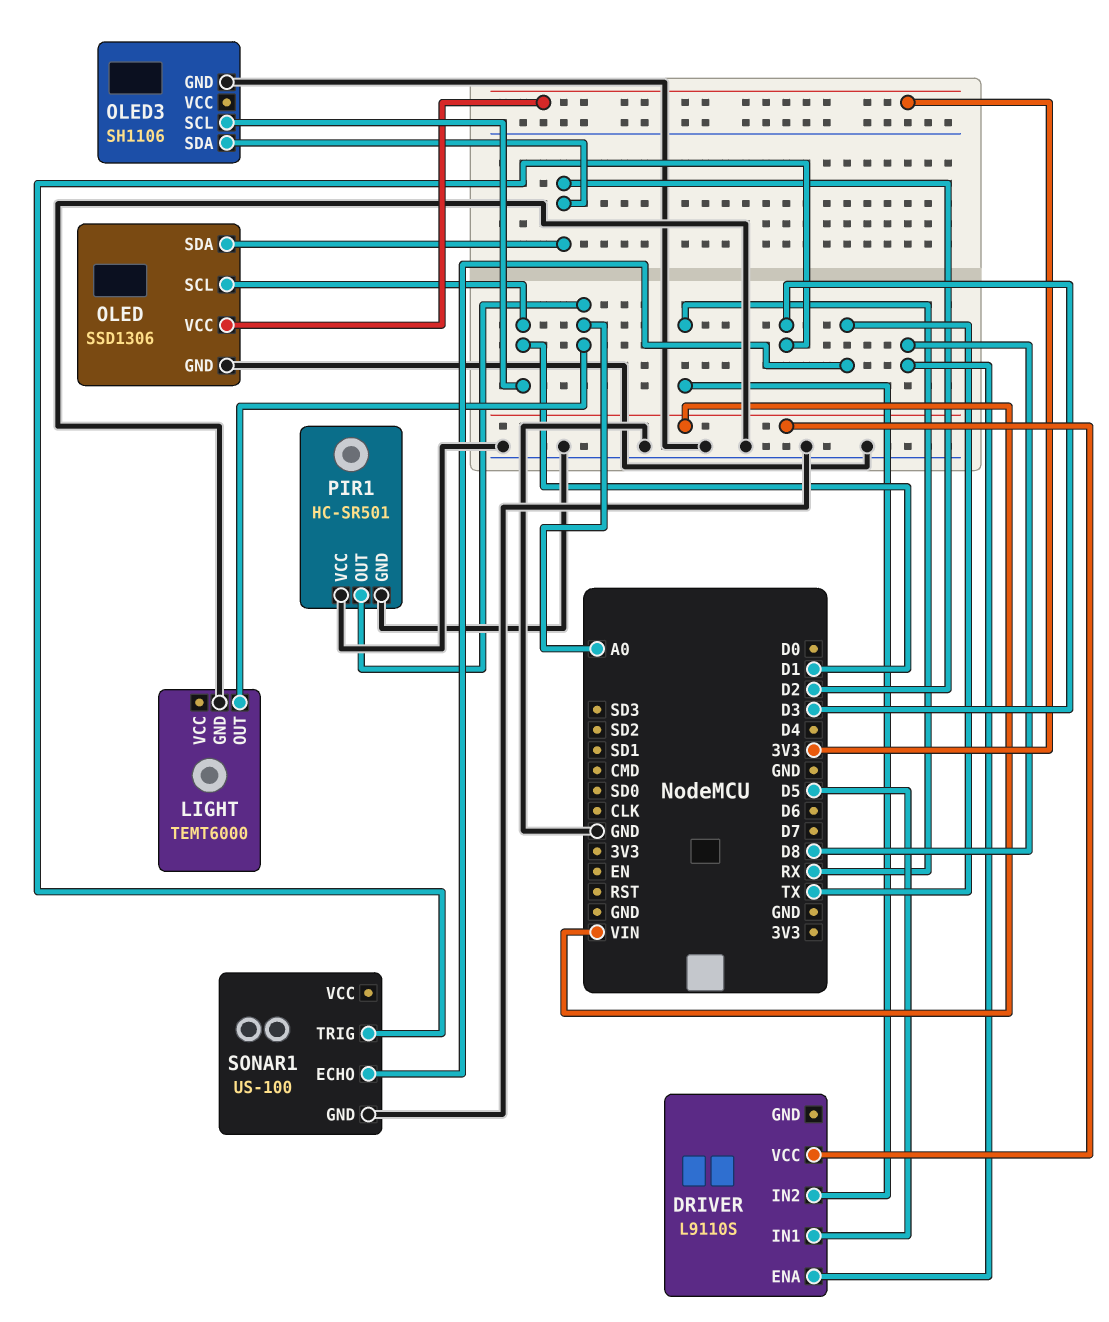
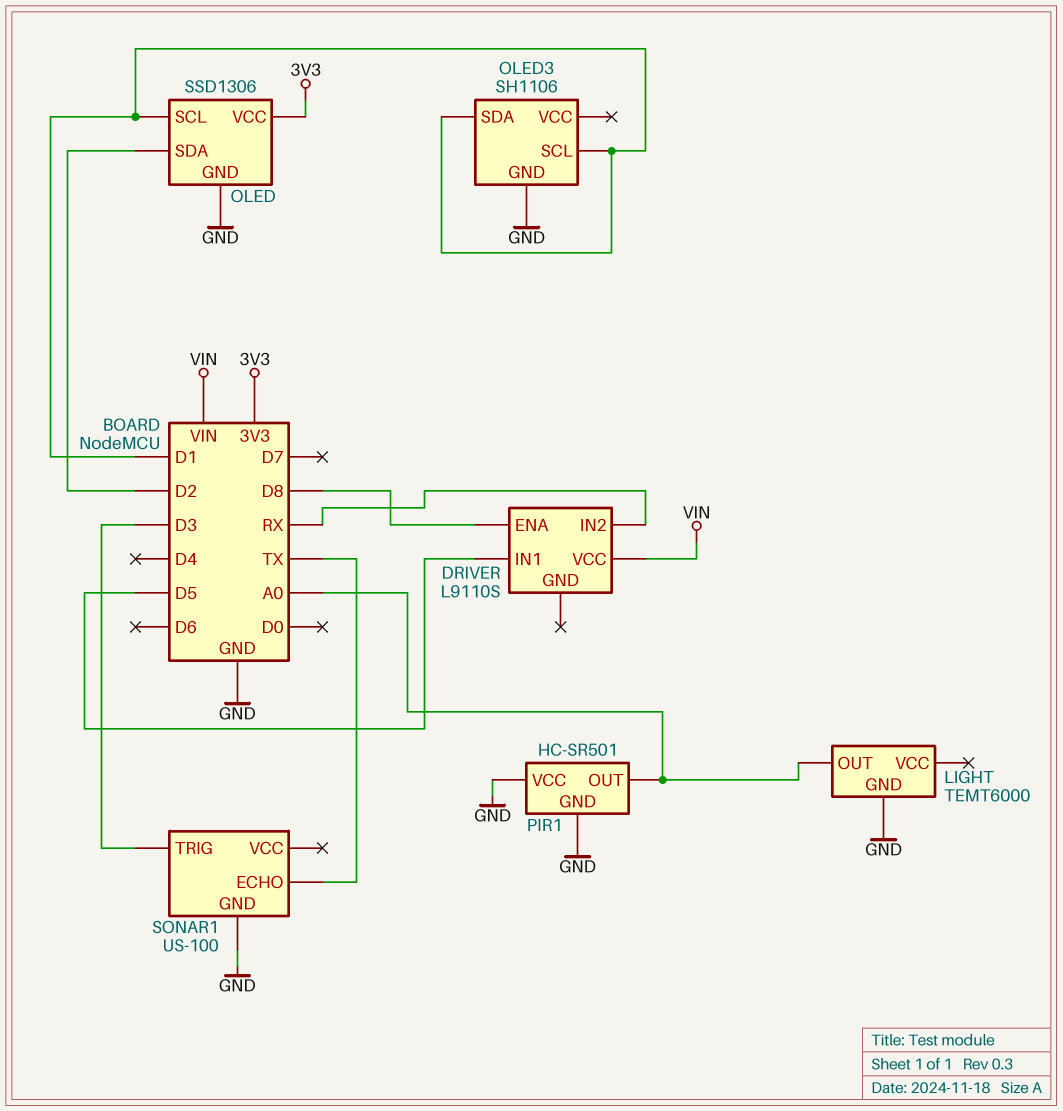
OLED3 pin SDA: D2 -> D1

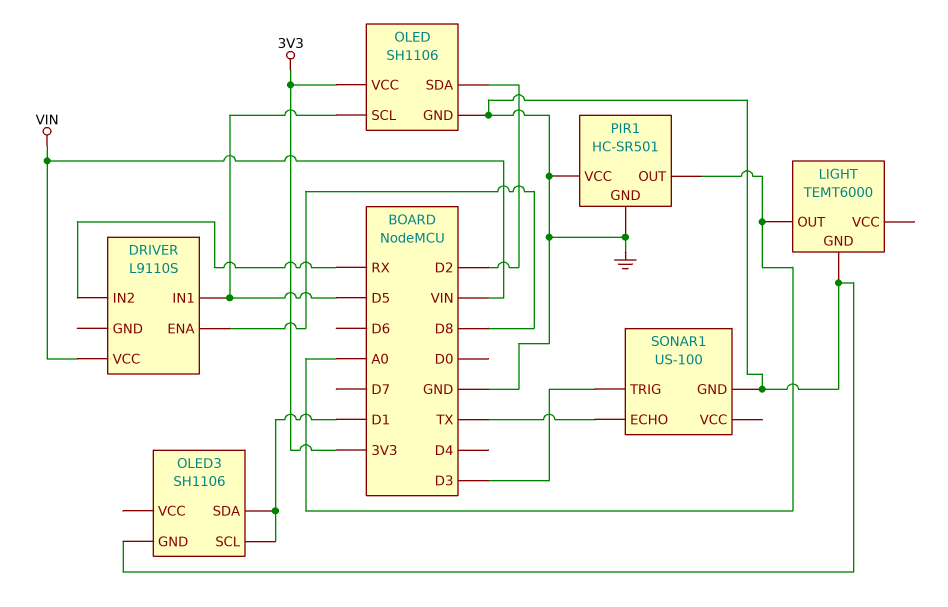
OLED: SSD1306 -> SH1106
OLED pin SCL: D1 -> D5

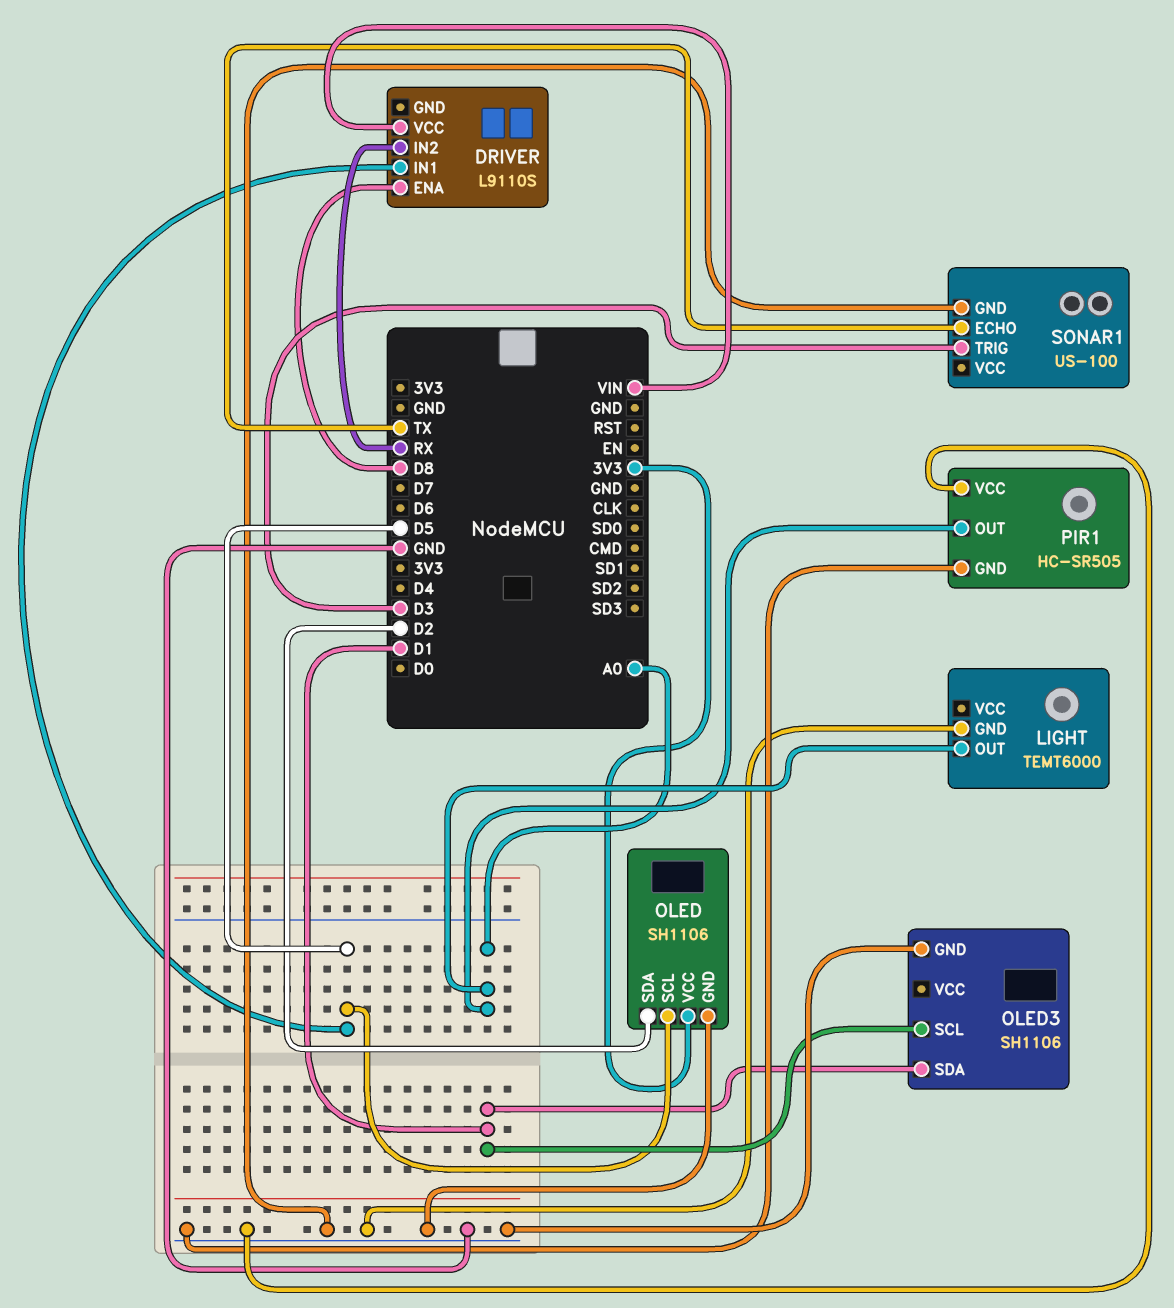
PIR1: HC-SR501 -> HC-SR505

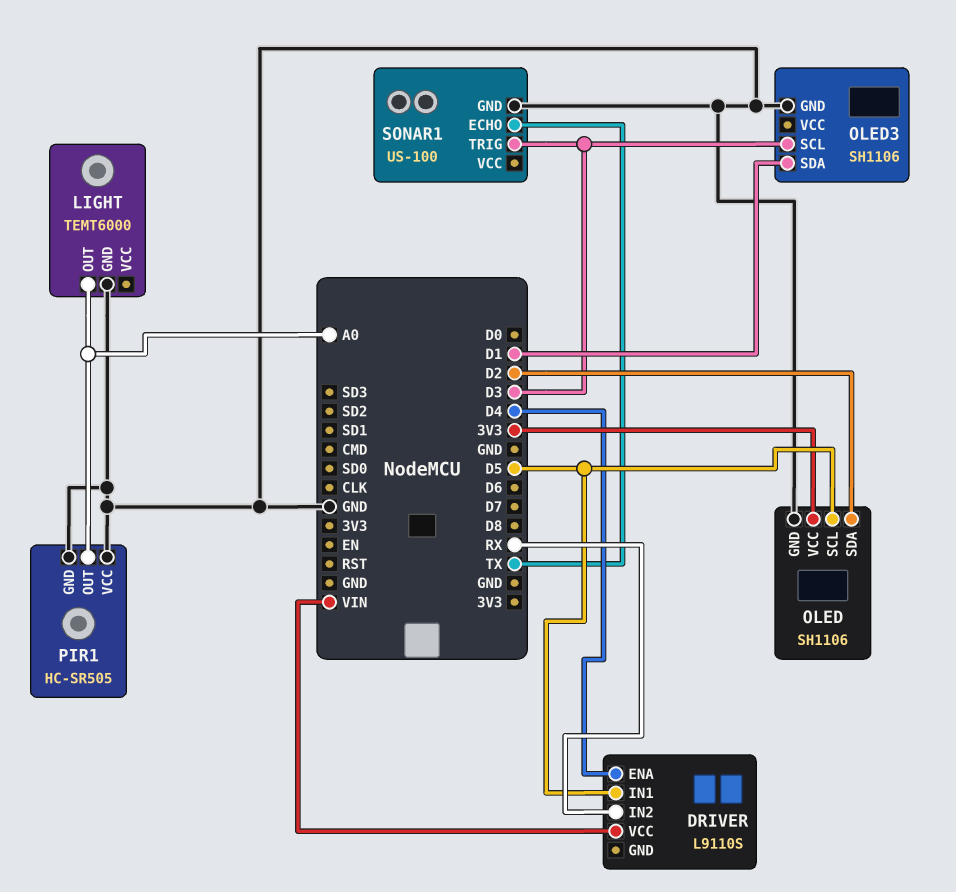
DRIVER pin ENA: D8 -> D4
OLED3 pin SCL: D1 -> D3

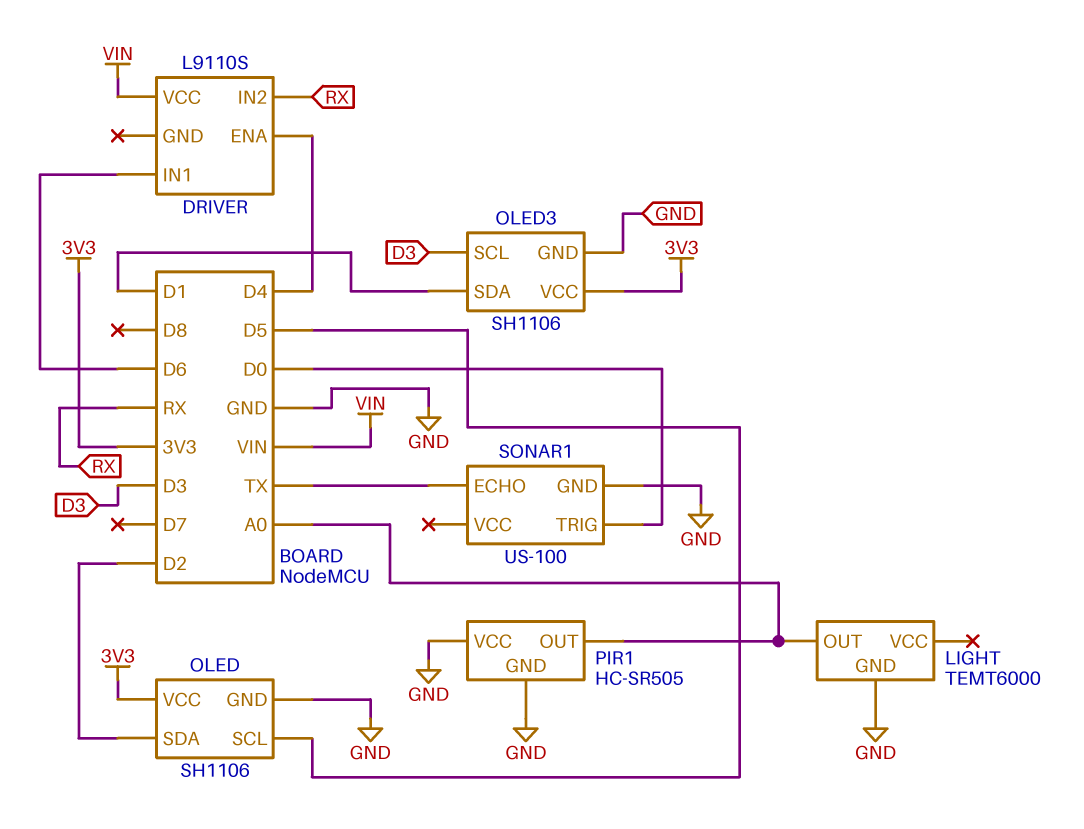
DRIVER pin IN1: D5 -> D6
OLED3 pin VCC: none -> 3V3
SONAR1 pin TRIG: D3 -> D0

